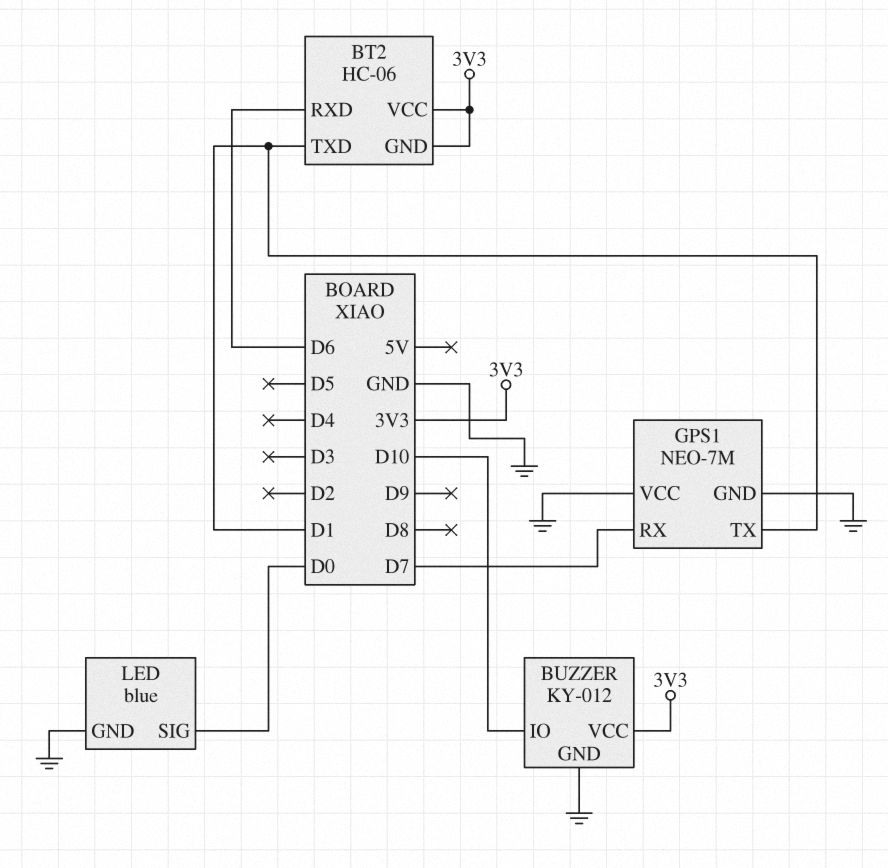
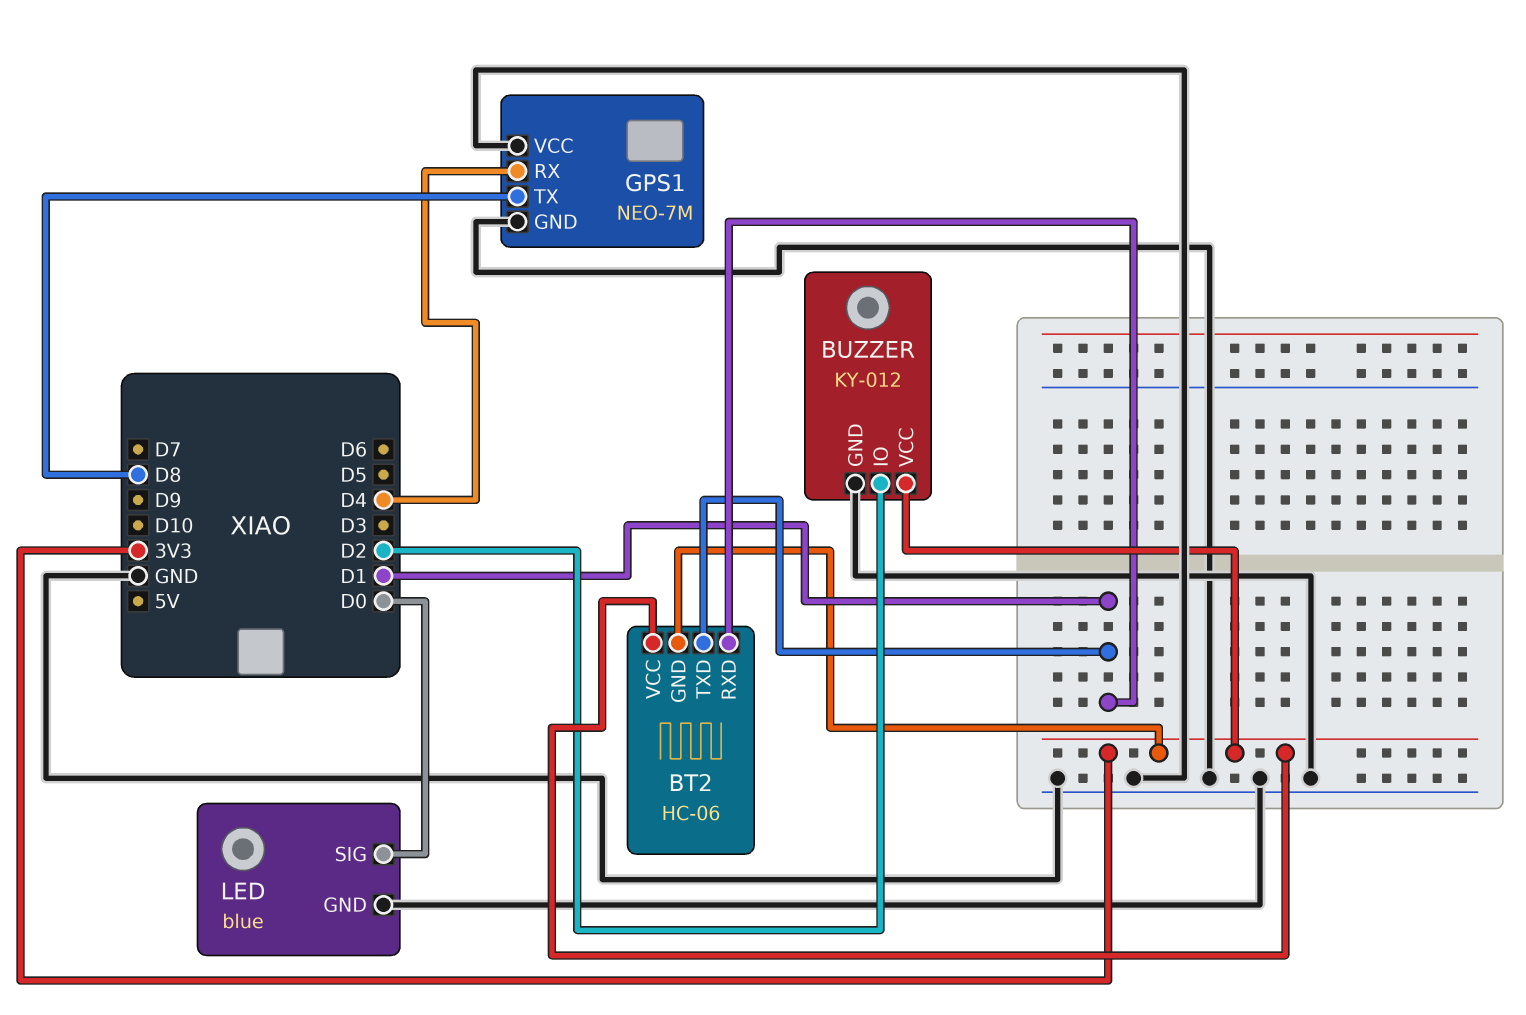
BT2 pin RXD: D6 -> D1
BUZZER pin IO: D10 -> D2
GPS1 pin RX: D7 -> D4
GPS1 pin TX: D1 -> D8

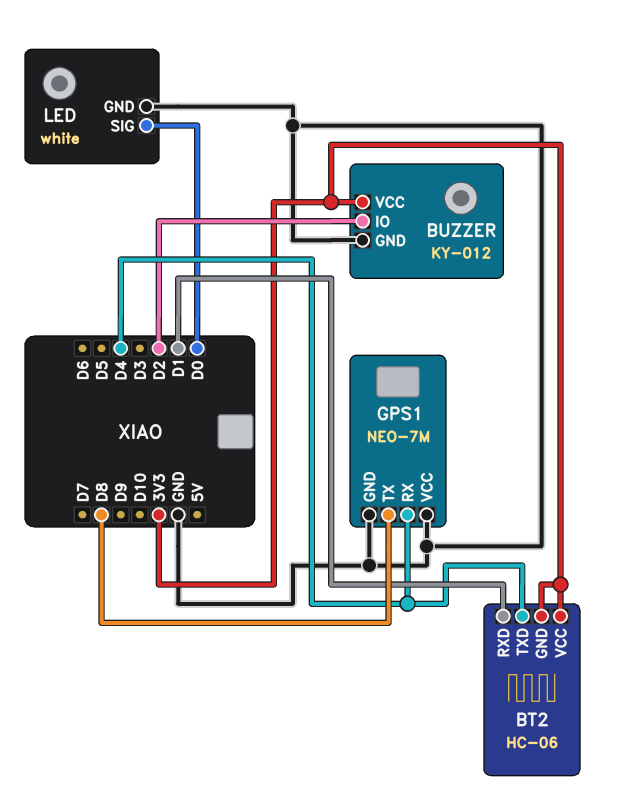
BT2 pin TXD: D1 -> D4
LED: blue -> white

